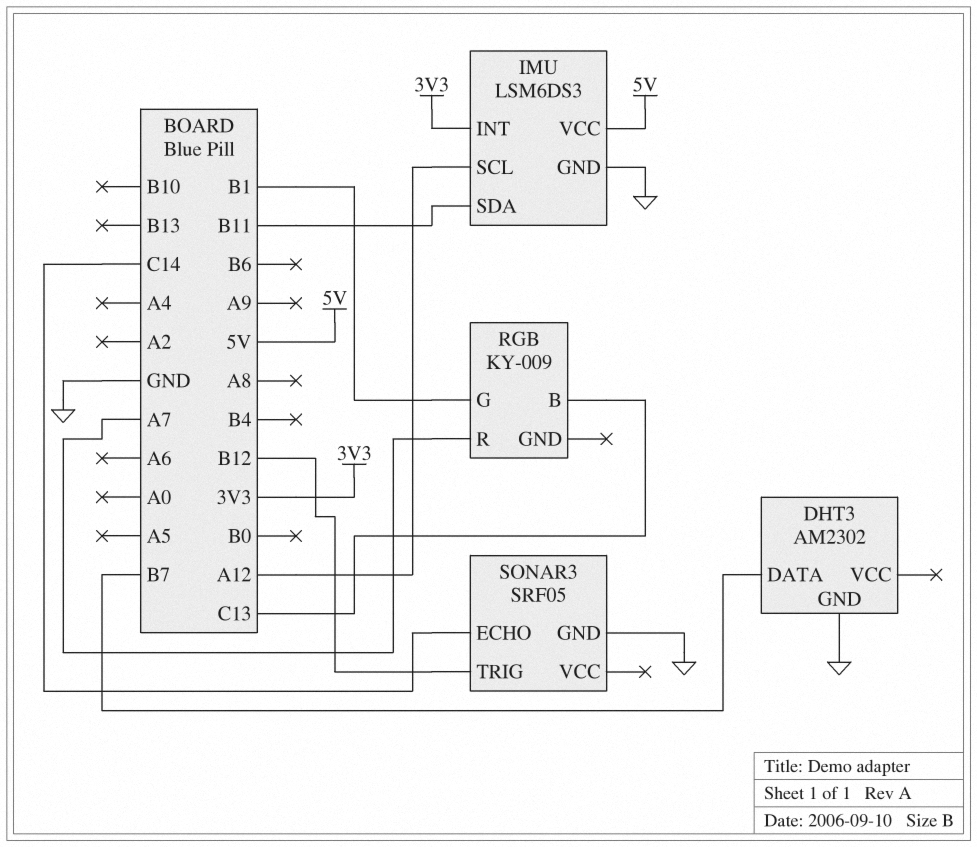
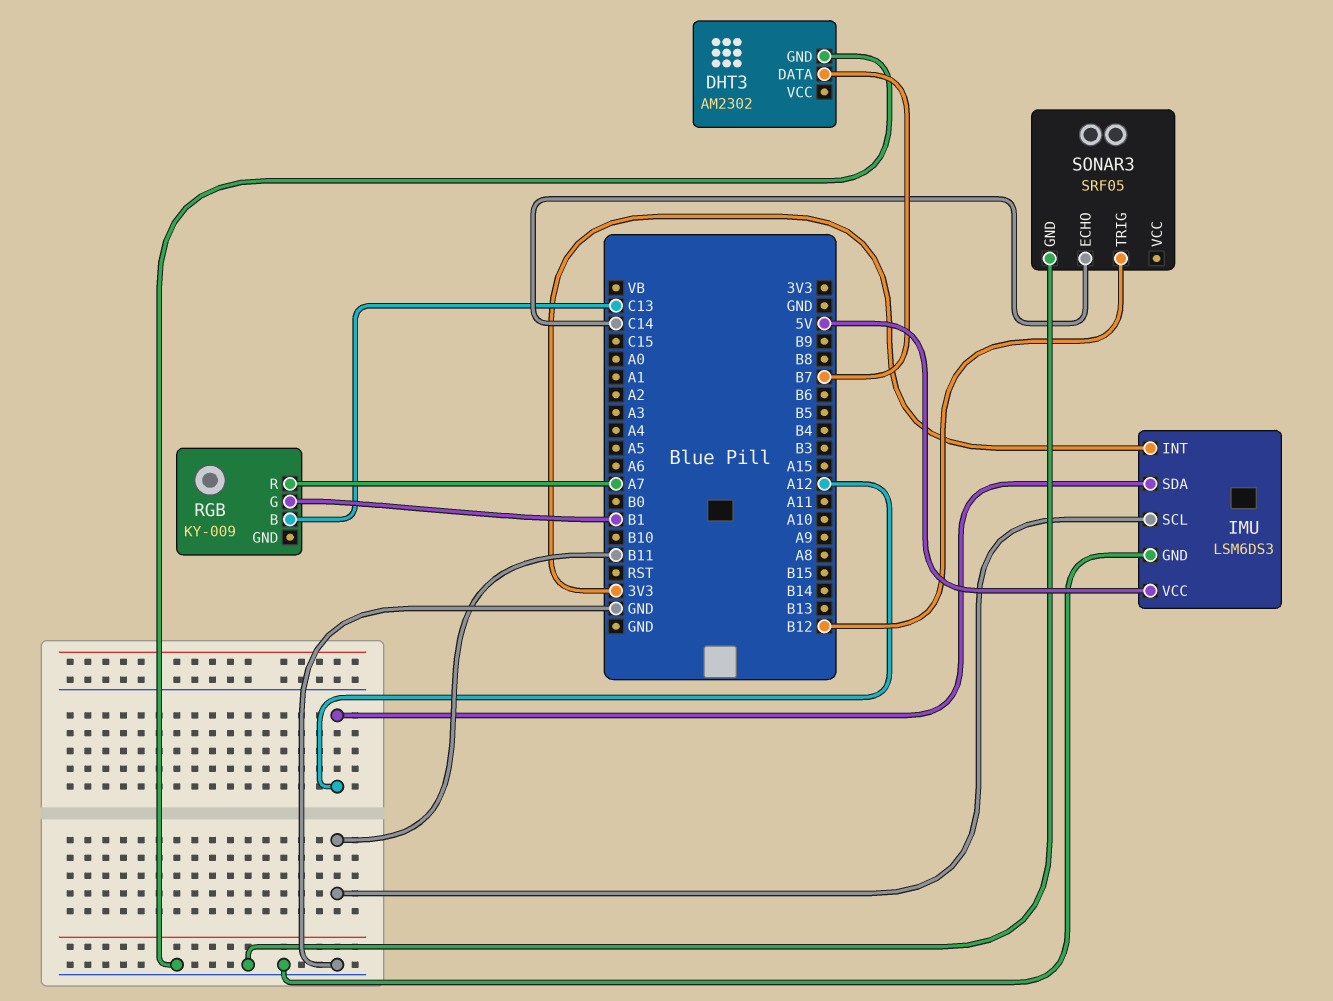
IMU pin SCL: A12 -> B11
IMU pin SDA: B11 -> A12

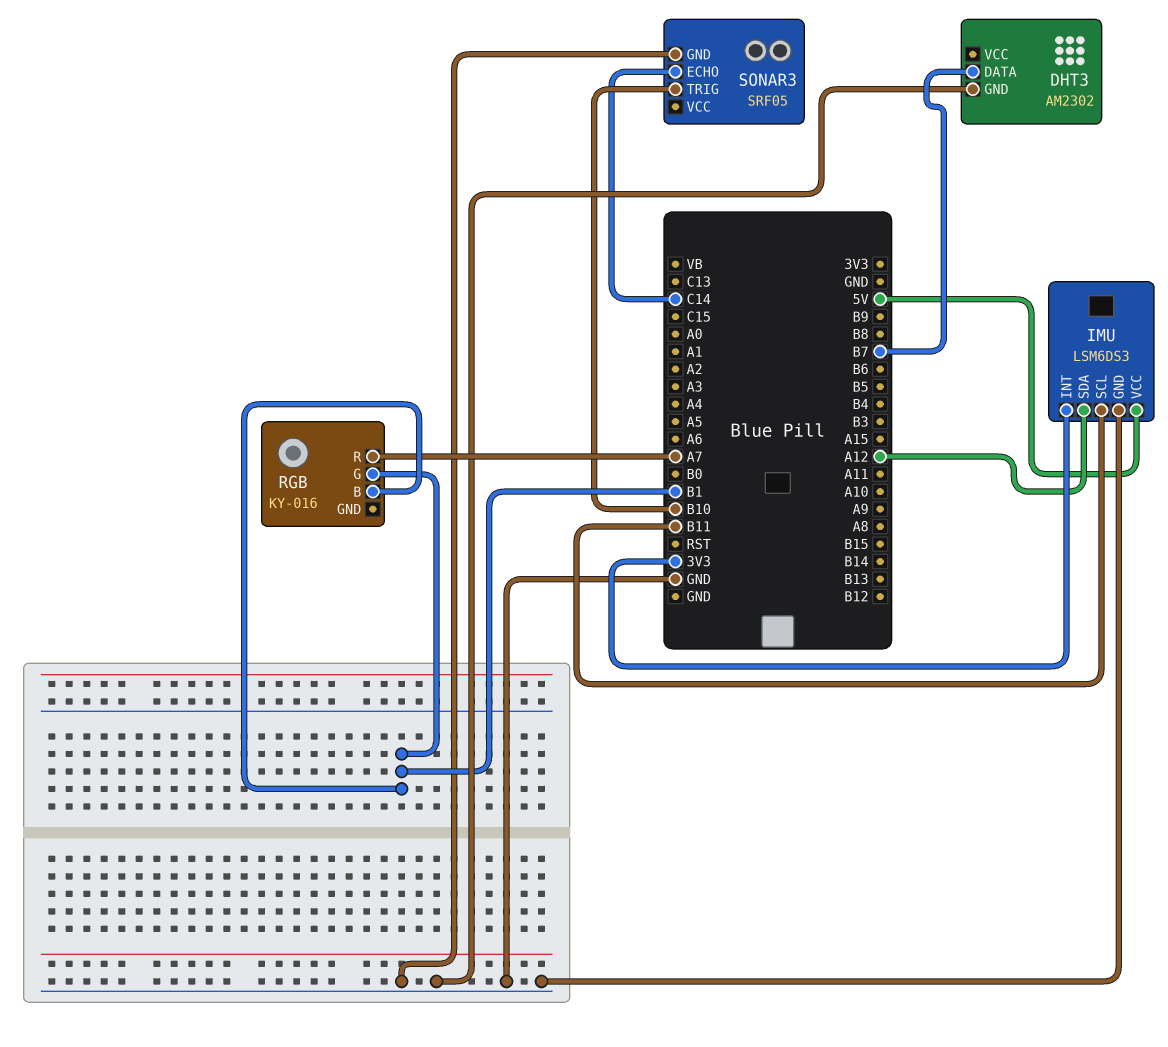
RGB: KY-009 -> KY-016
RGB pin B: C13 -> B1
SONAR3 pin TRIG: B12 -> B10

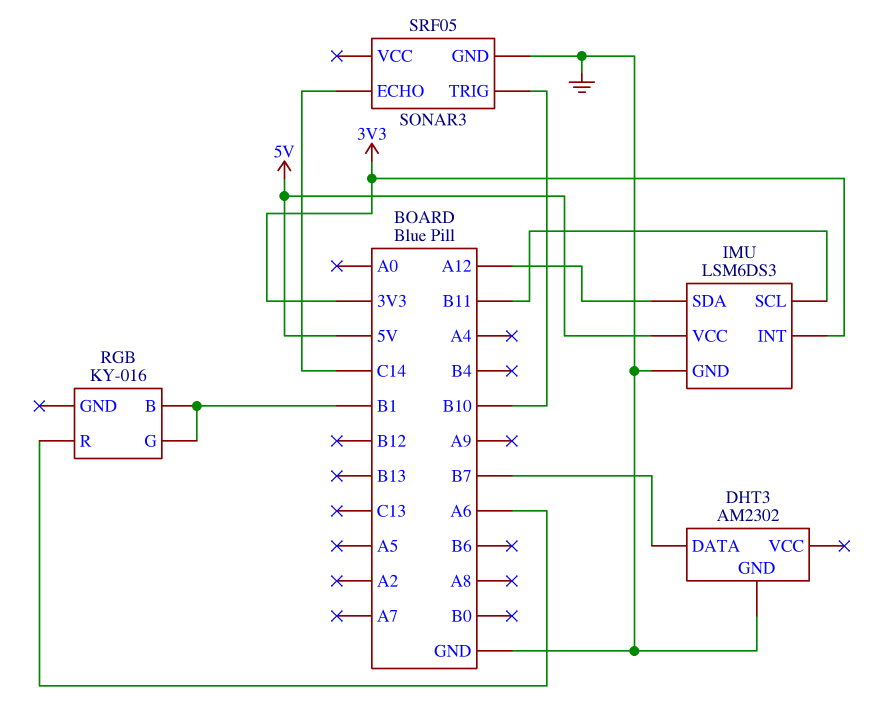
RGB pin R: A7 -> A6

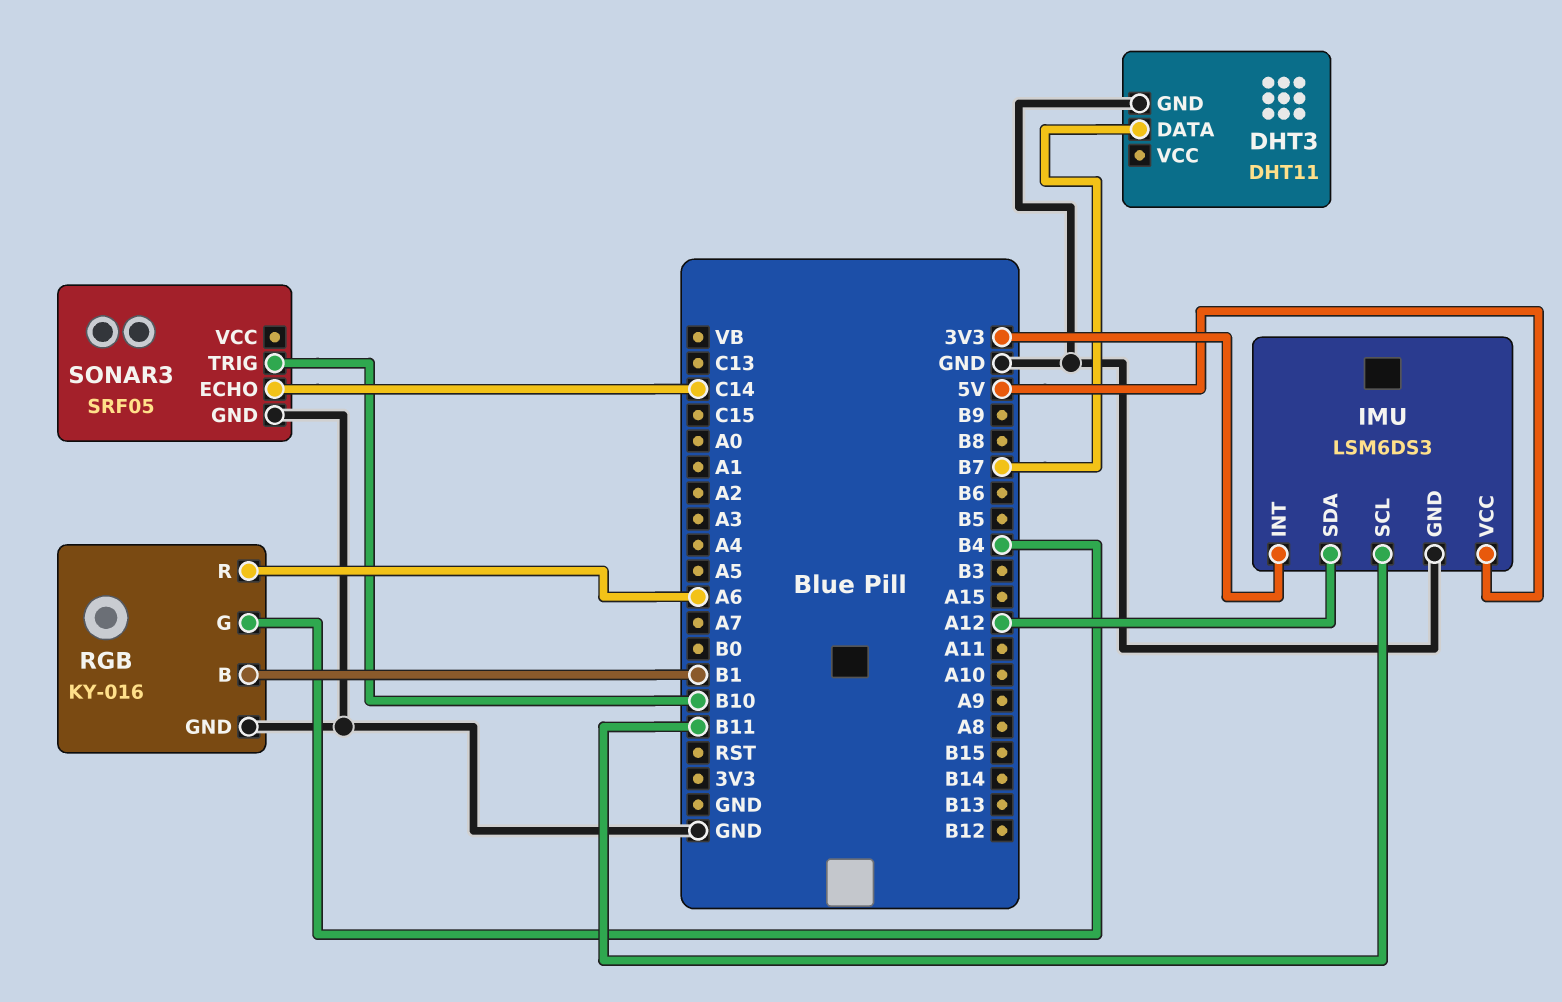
DHT3: AM2302 -> DHT11
RGB pin G: B1 -> B4
RGB pin GND: none -> GND

